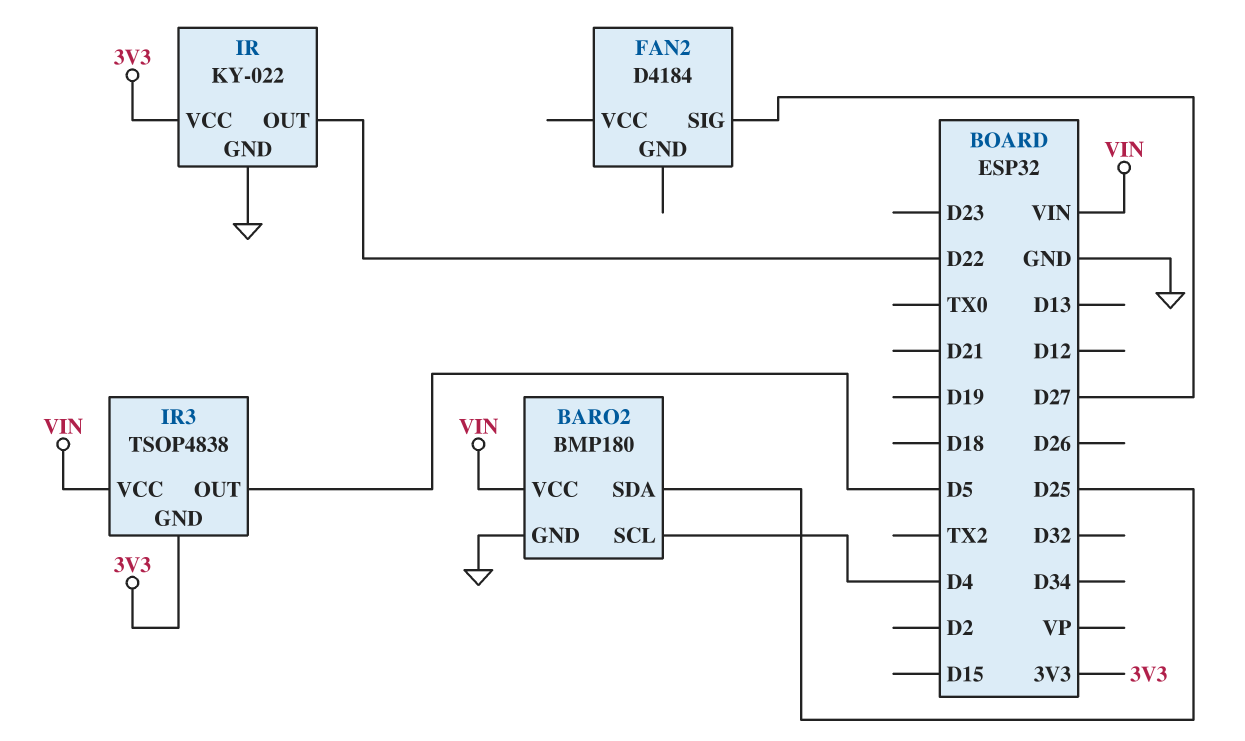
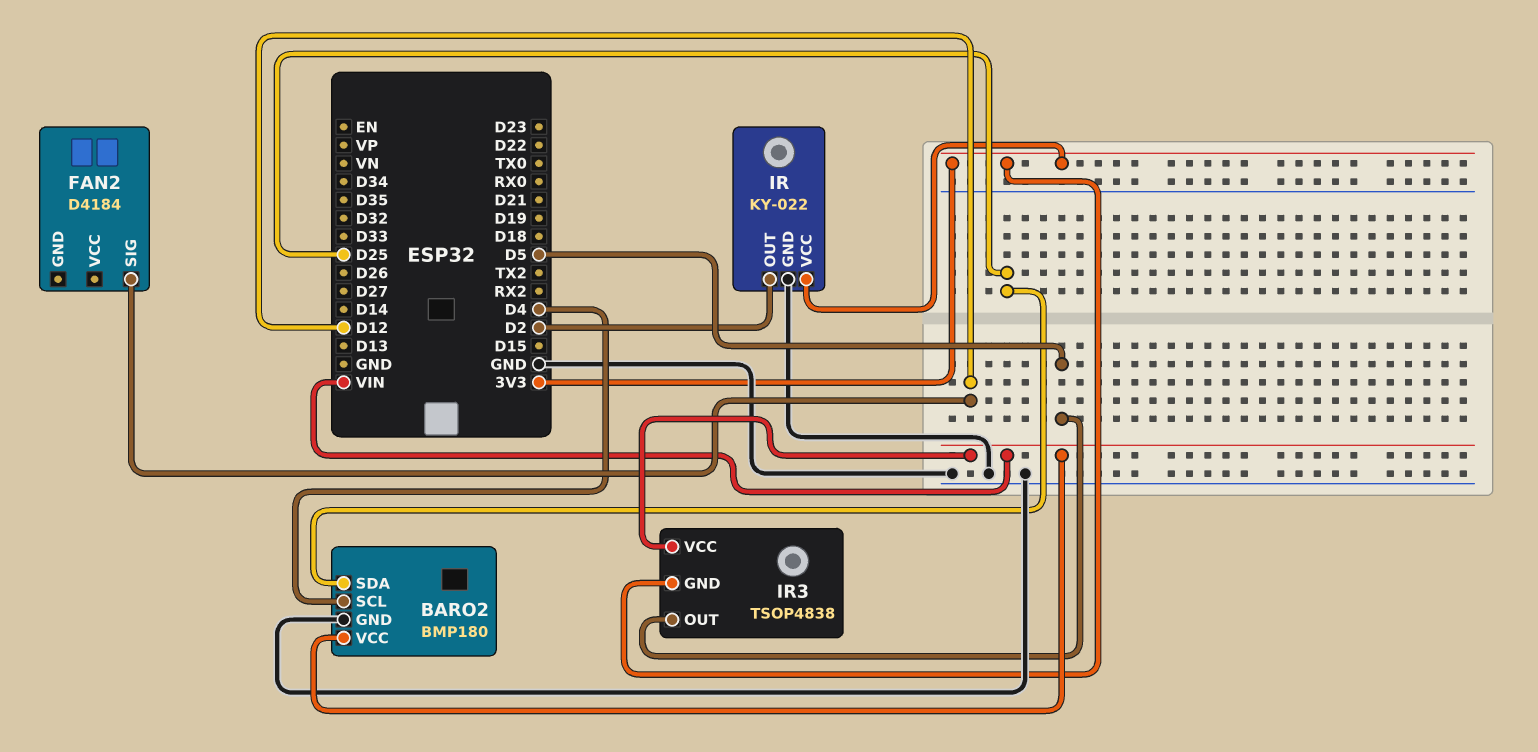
FAN2 pin SIG: D27 -> D12
IR pin OUT: D22 -> D2

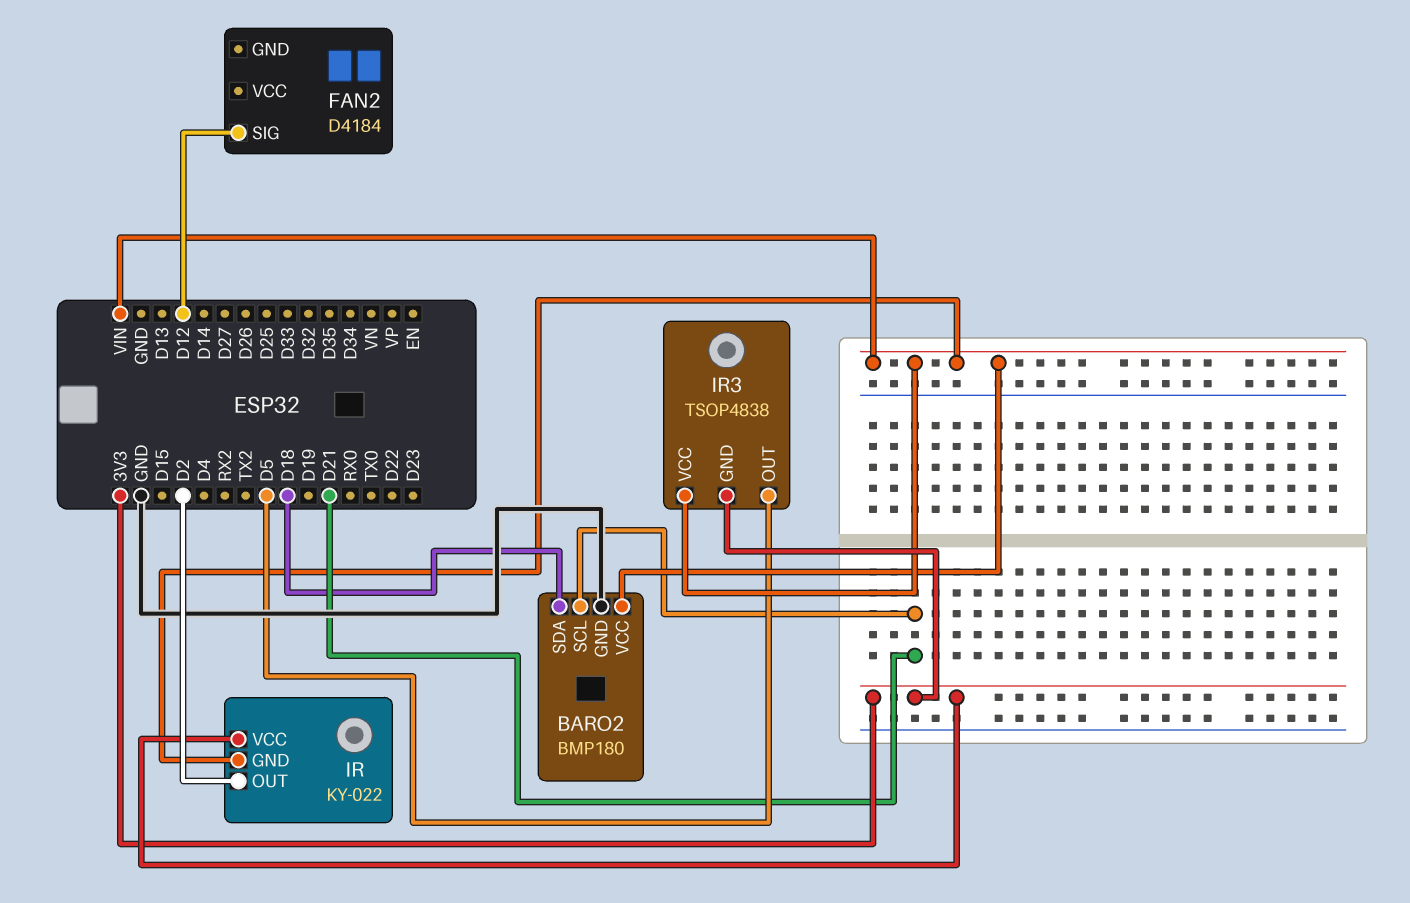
BARO2 pin SCL: D4 -> D21
BARO2 pin SDA: D25 -> D18
IR pin GND: GND -> VIN

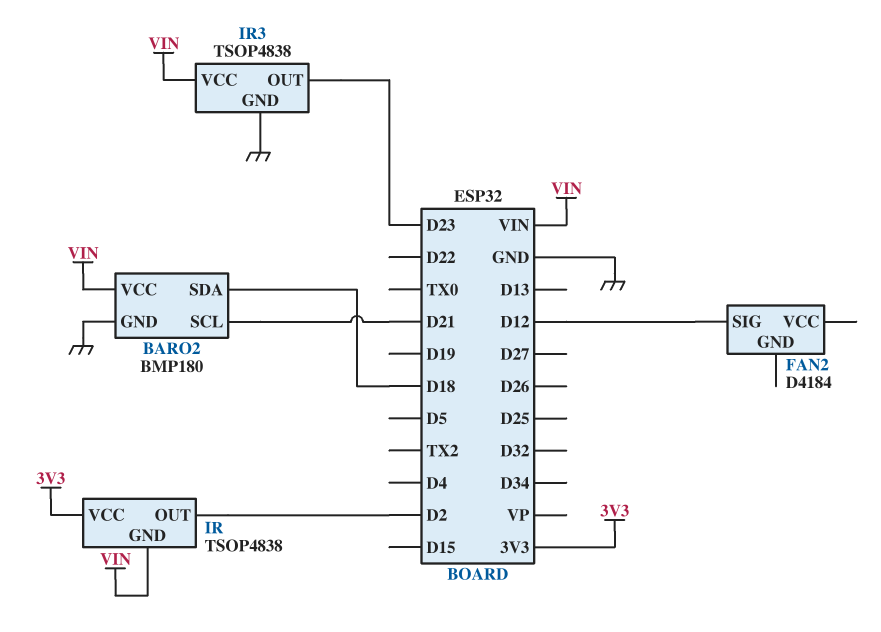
IR: KY-022 -> TSOP4838
IR3 pin GND: 3V3 -> GND
IR3 pin OUT: D5 -> D23

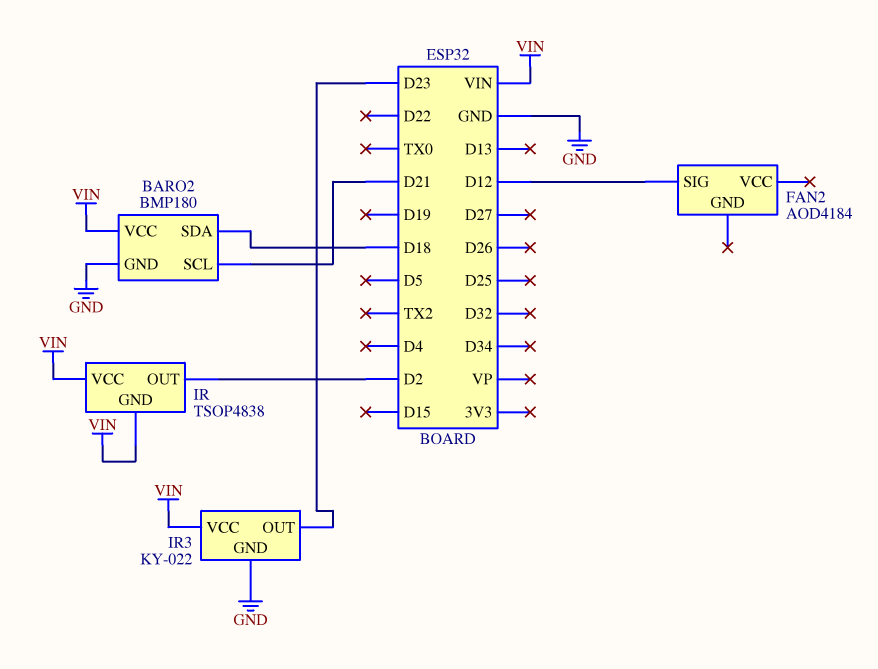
FAN2: D4184 -> AOD4184
IR pin VCC: 3V3 -> VIN
IR3: TSOP4838 -> KY-022

